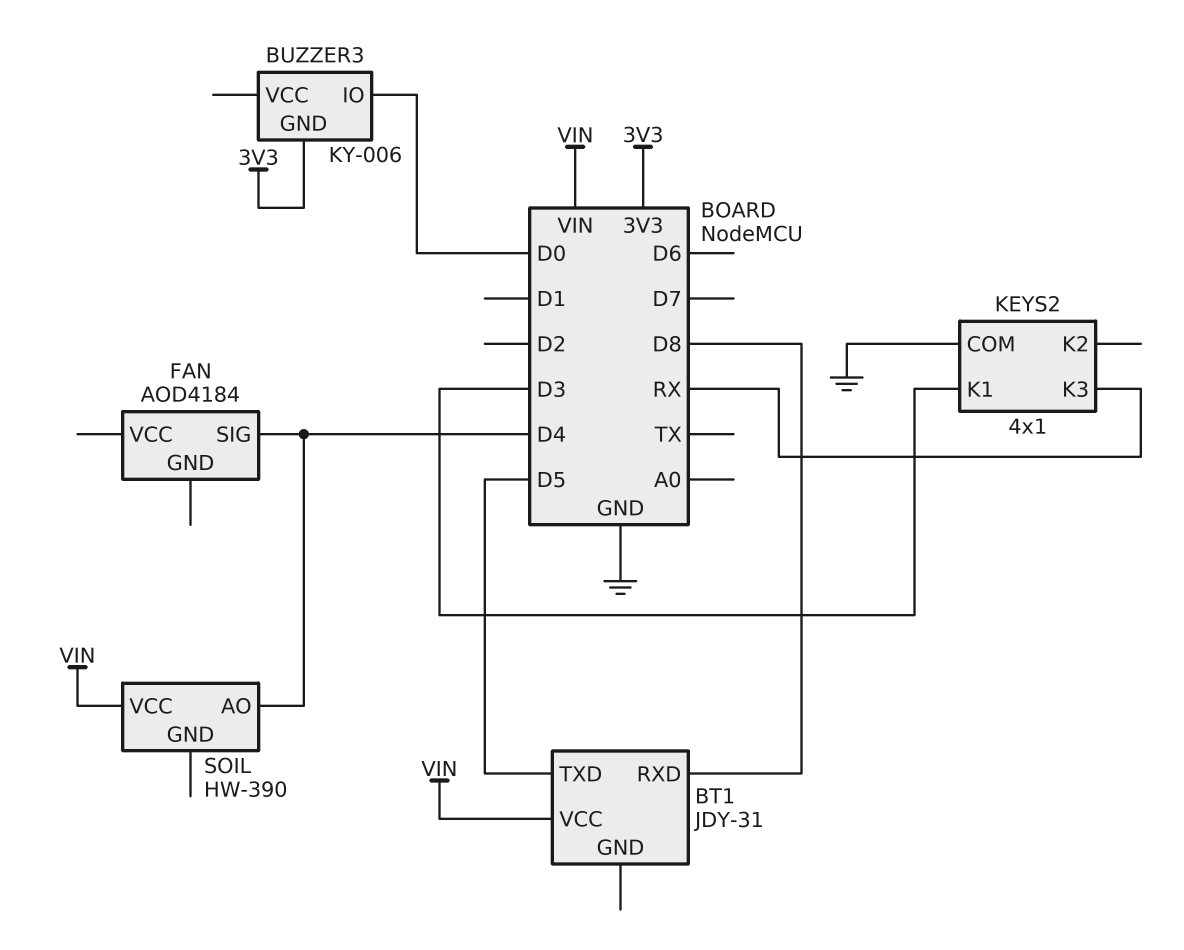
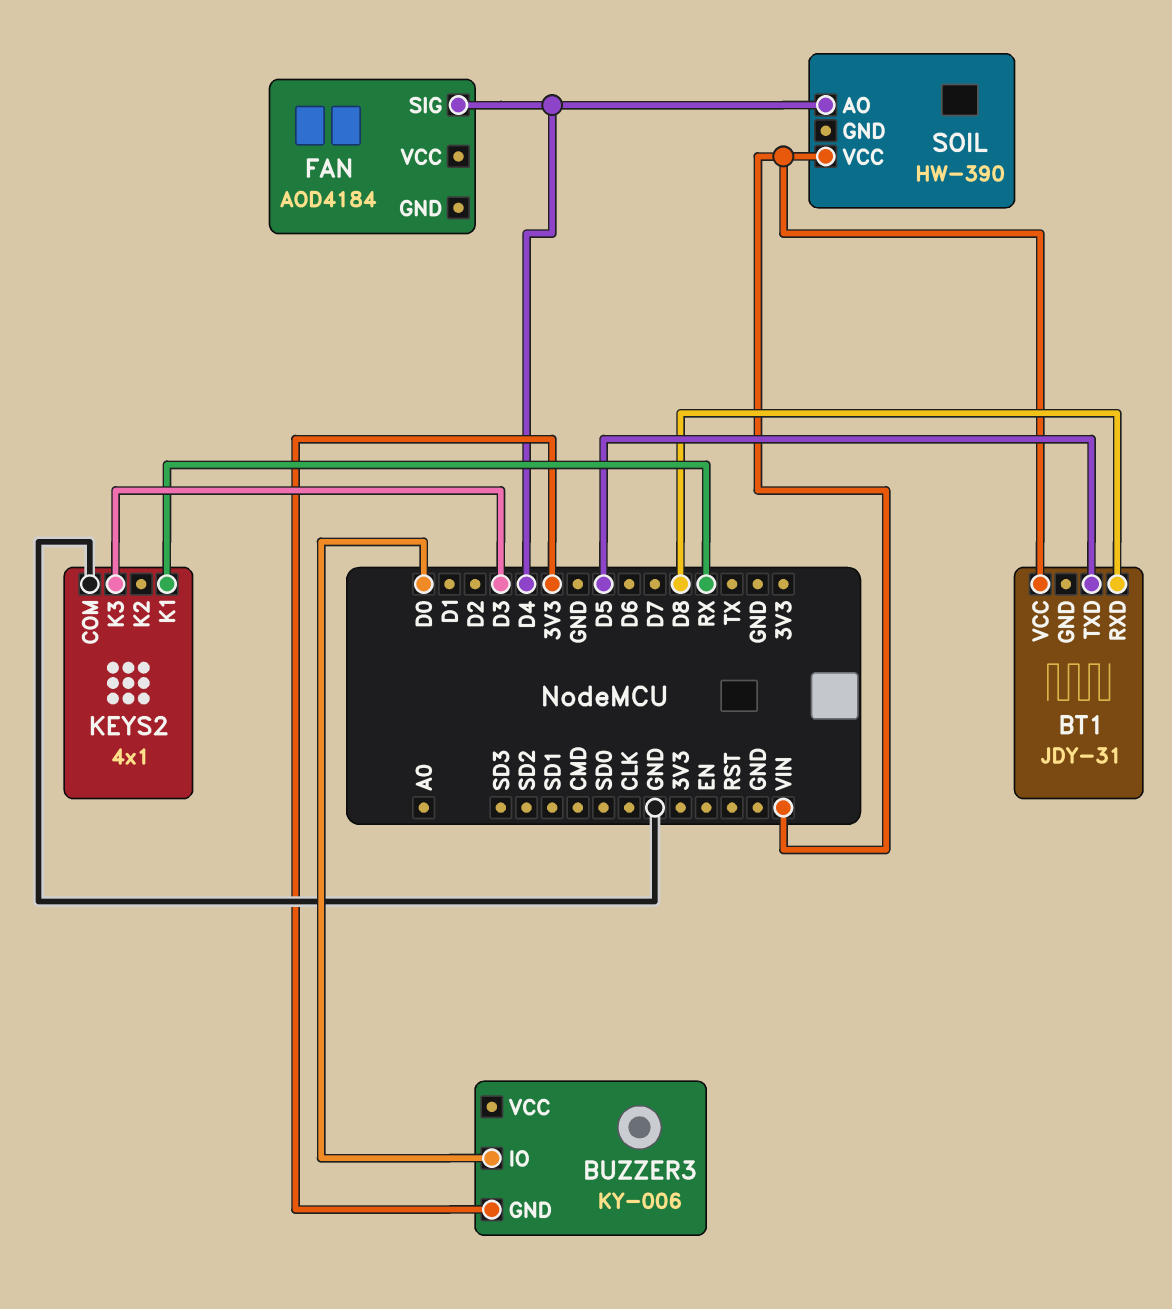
KEYS2 pin K1: D3 -> RX
KEYS2 pin K3: RX -> D3

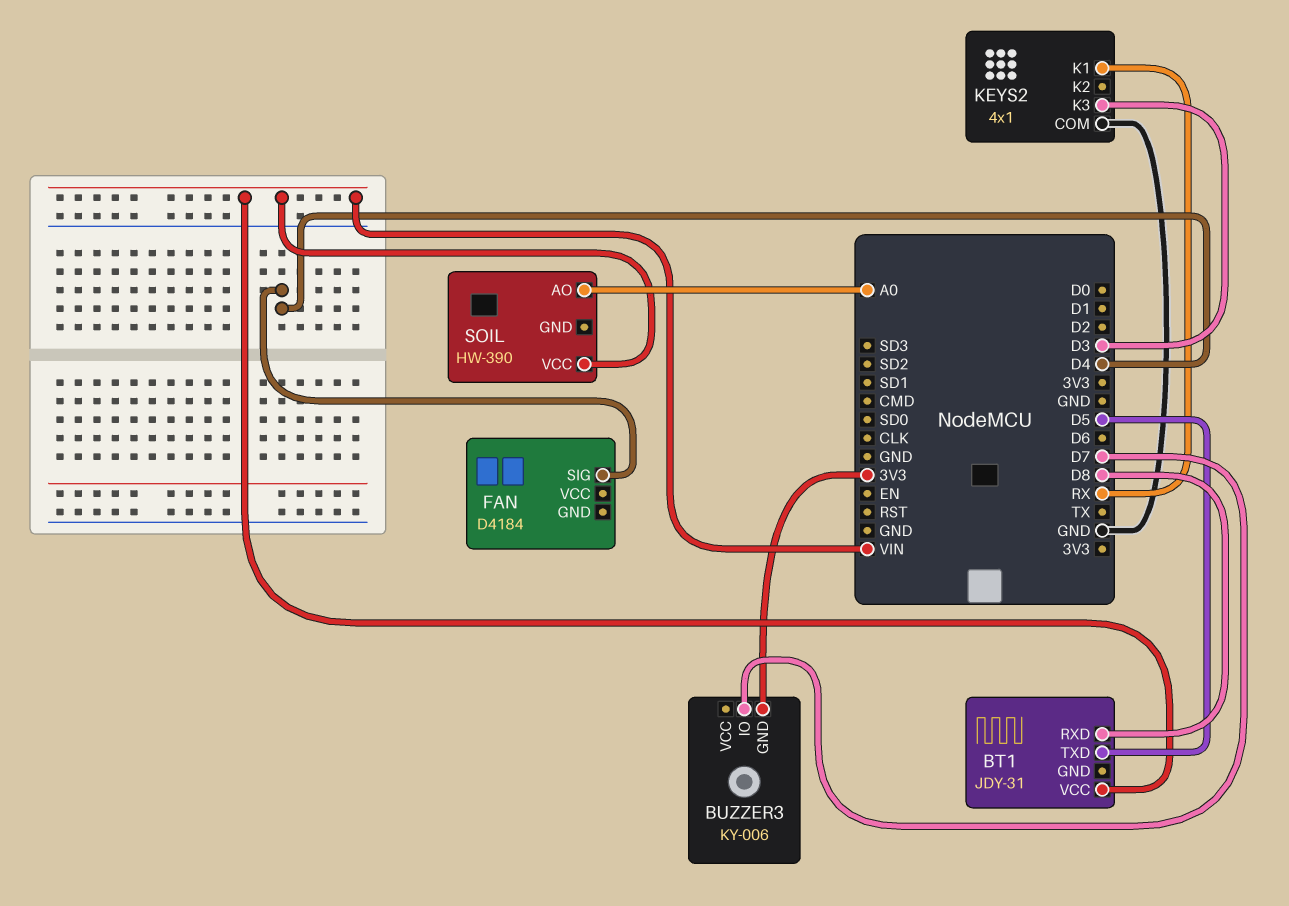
BUZZER3 pin IO: D0 -> D7
FAN: AOD4184 -> D4184
SOIL pin AO: D4 -> A0

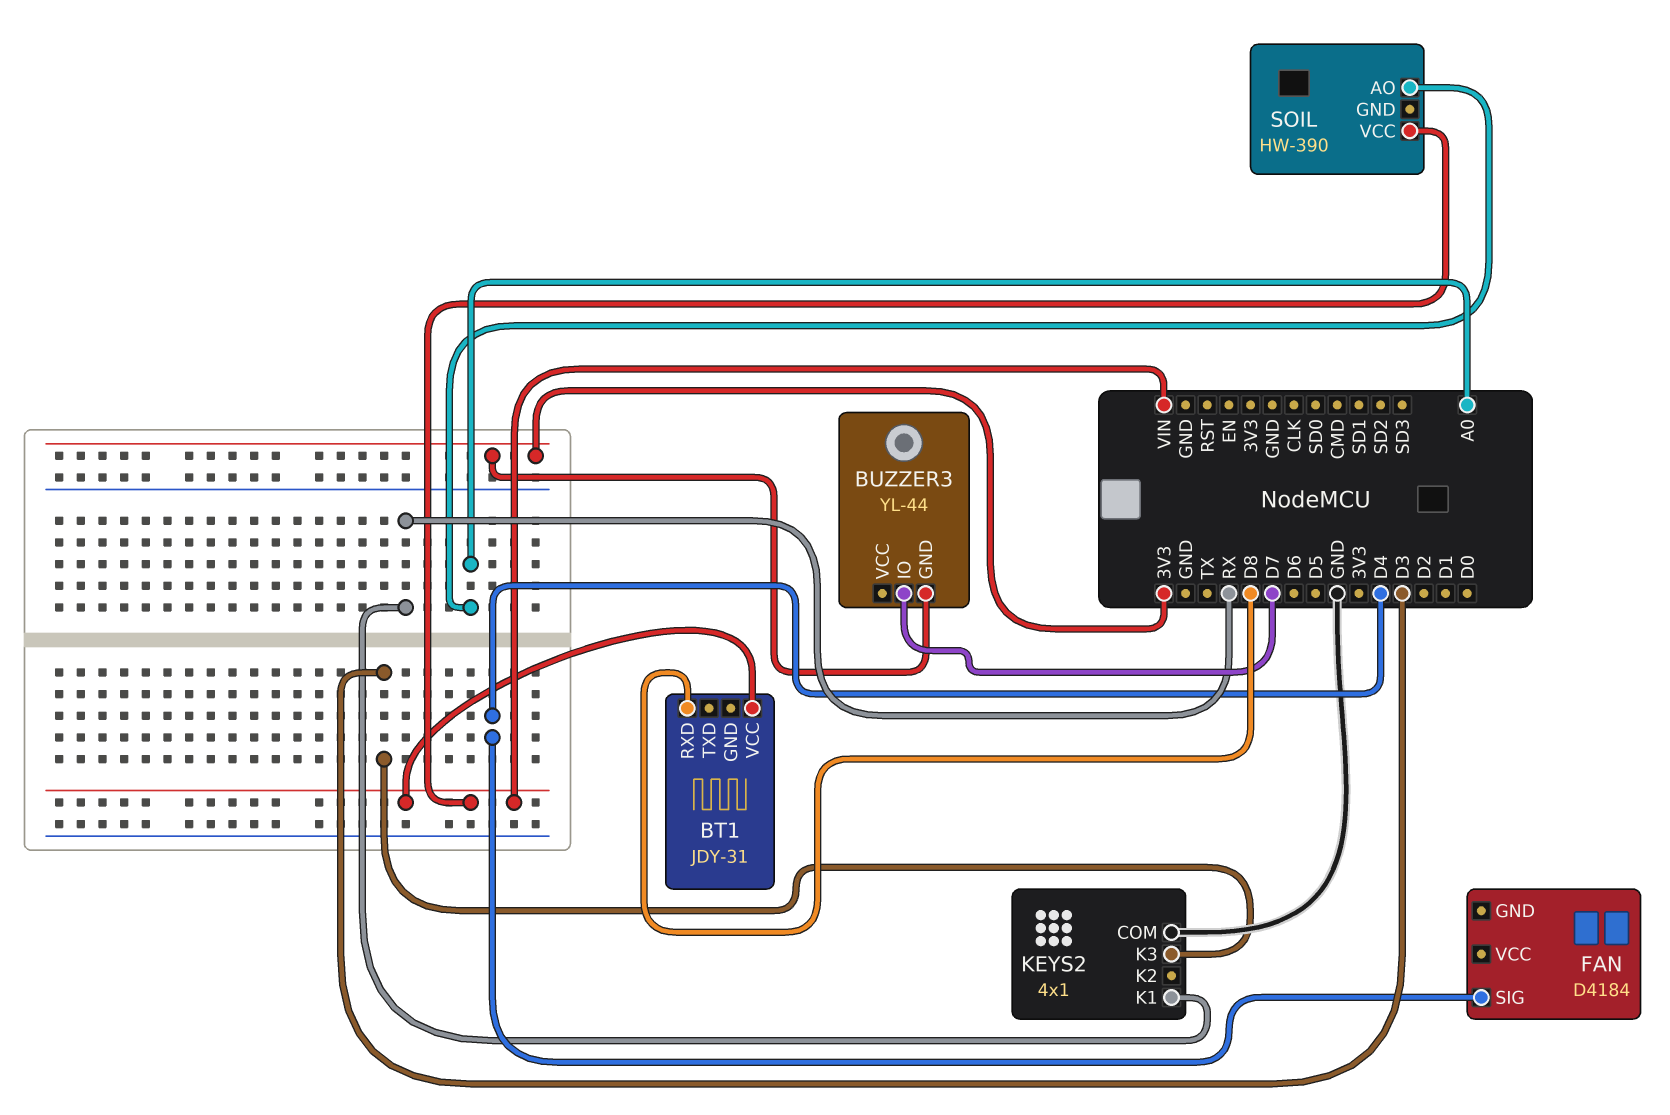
BT1 pin TXD: D5 -> none
BUZZER3: KY-006 -> YL-44

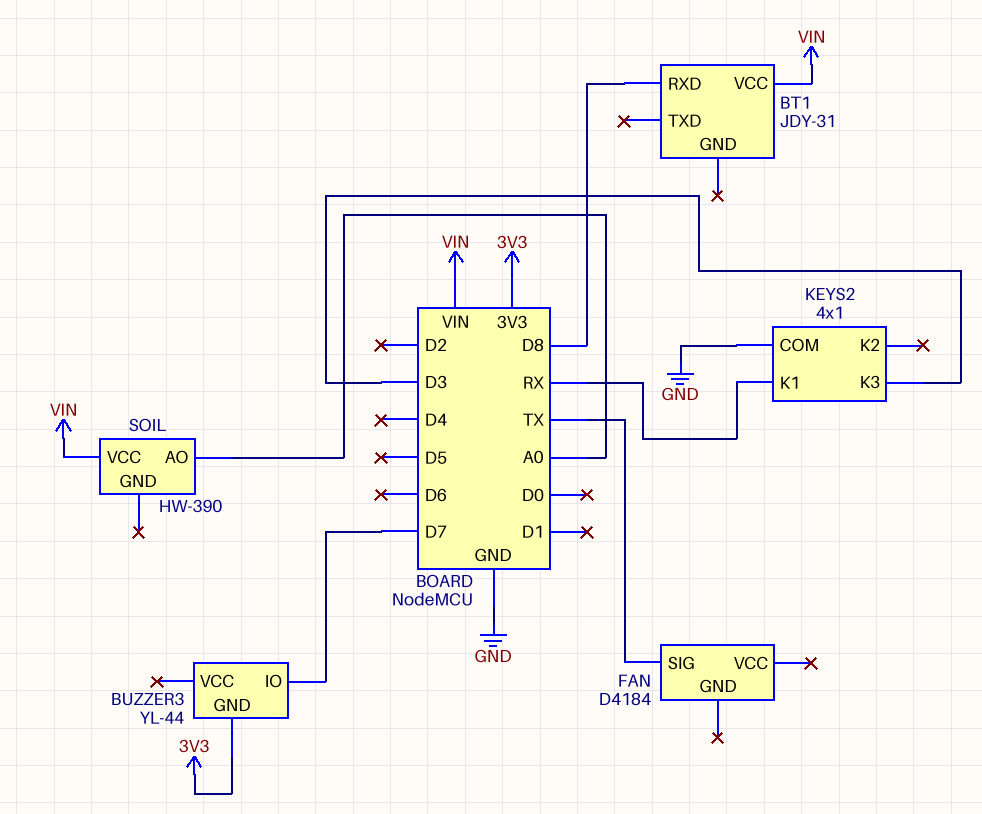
FAN pin SIG: D4 -> TX

